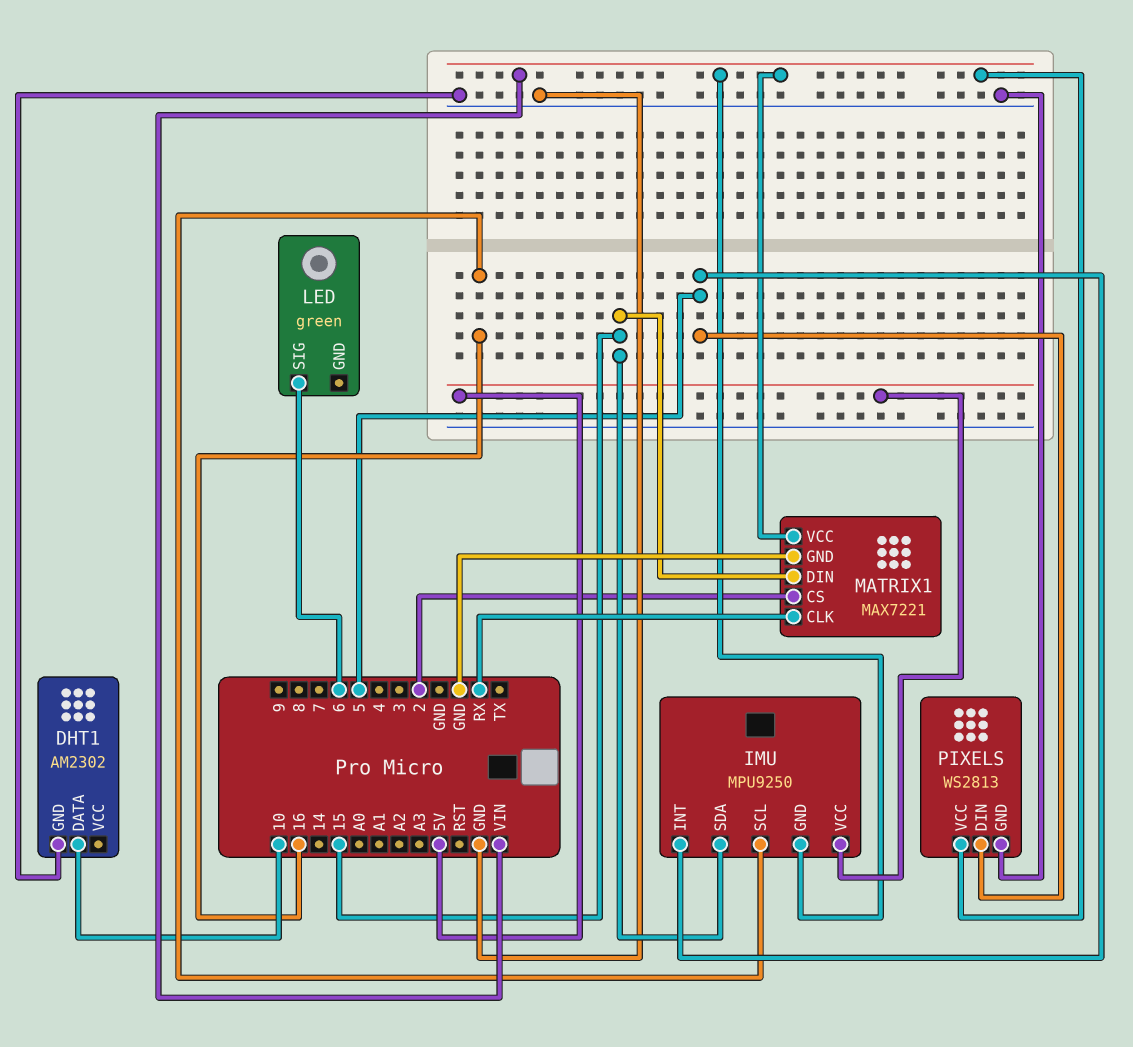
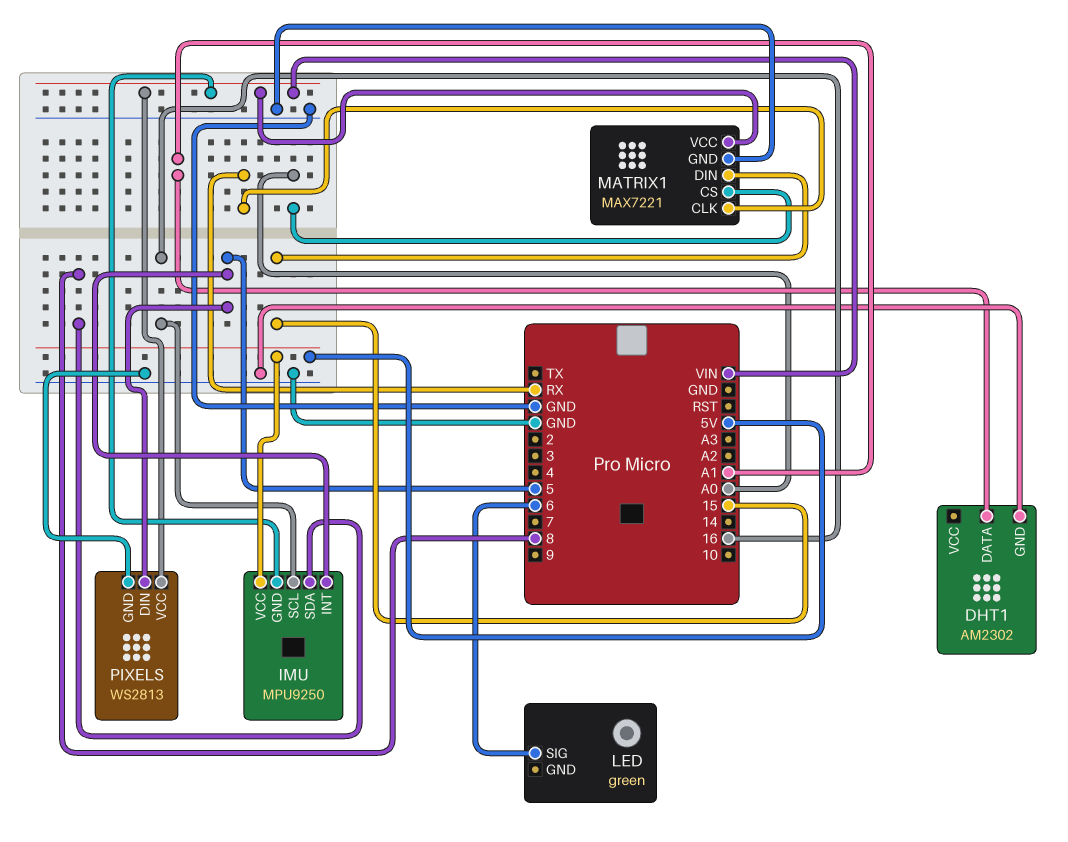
DHT1 pin DATA: 10 -> A1
IMU pin SDA: 15 -> 8
MATRIX1 pin CS: 2 -> A0

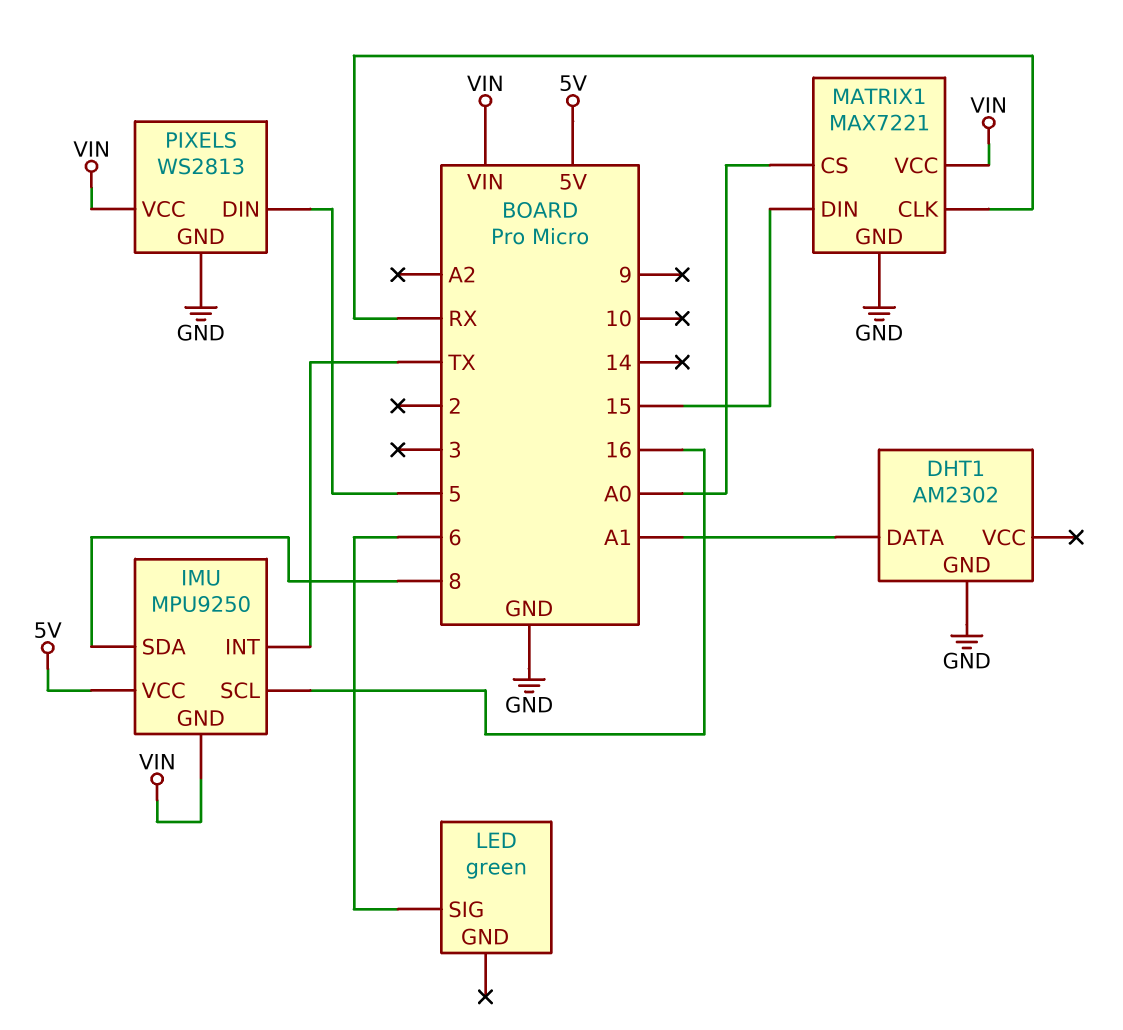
IMU pin INT: 5 -> TX

